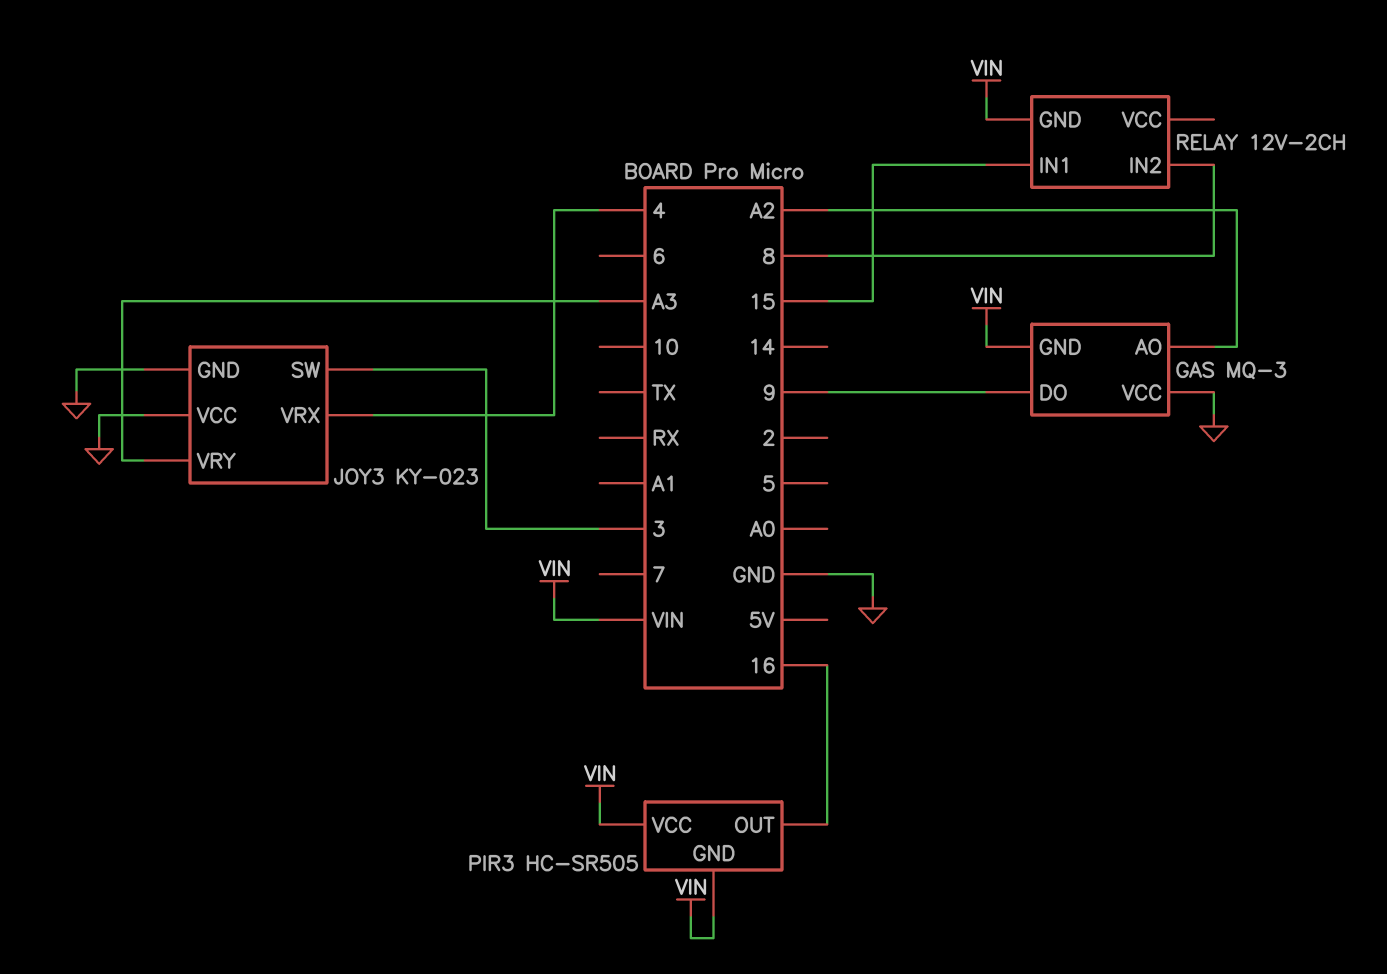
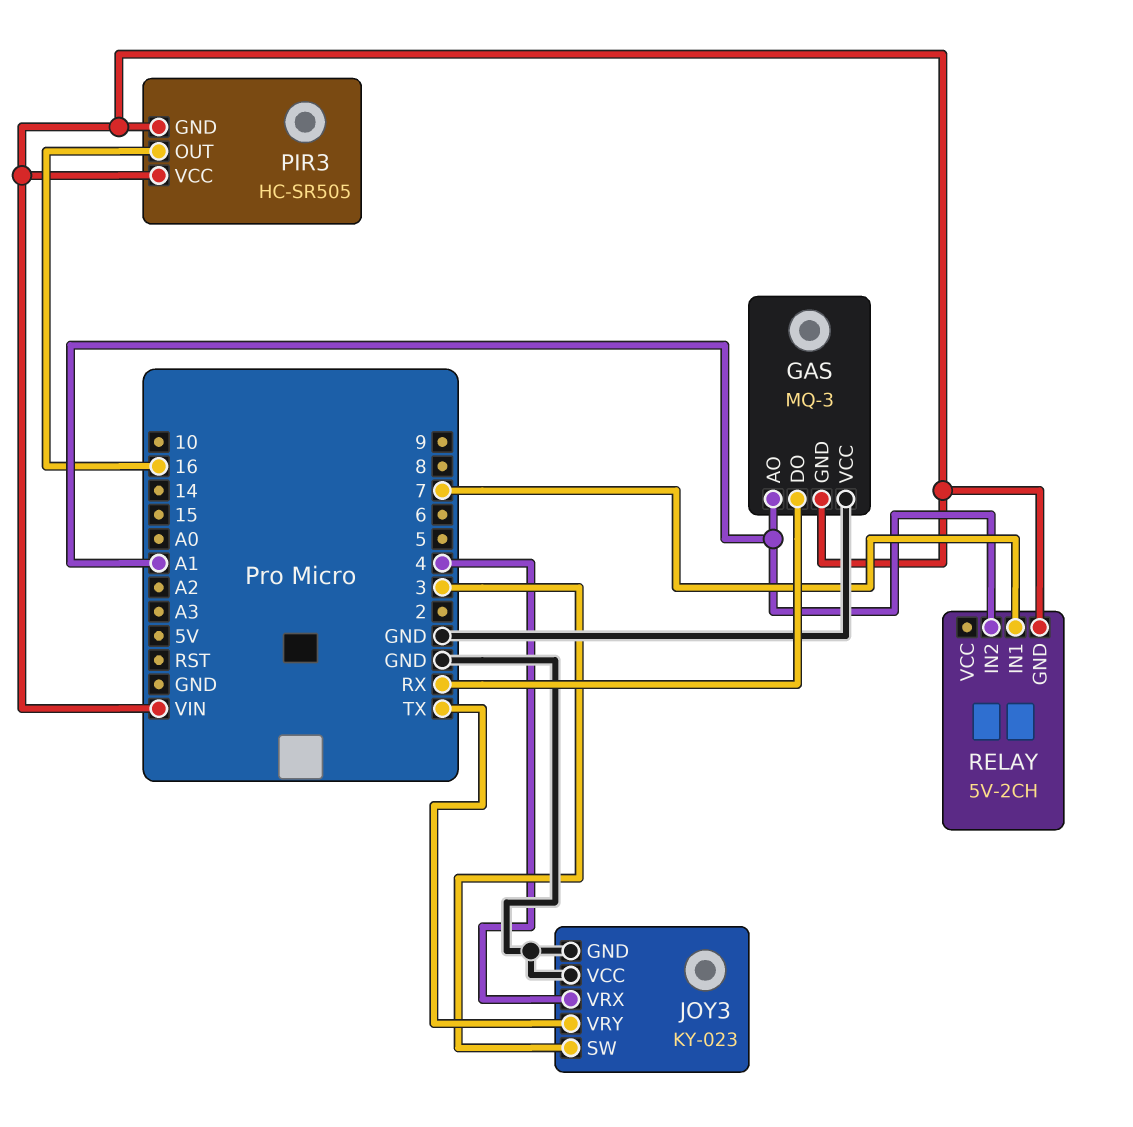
GAS pin AO: A2 -> A1
GAS pin DO: 9 -> RX
JOY3 pin VRY: A3 -> TX
RELAY: 12V-2CH -> 5V-2CH
RELAY pin IN1: 15 -> 7
RELAY pin IN2: 8 -> A1

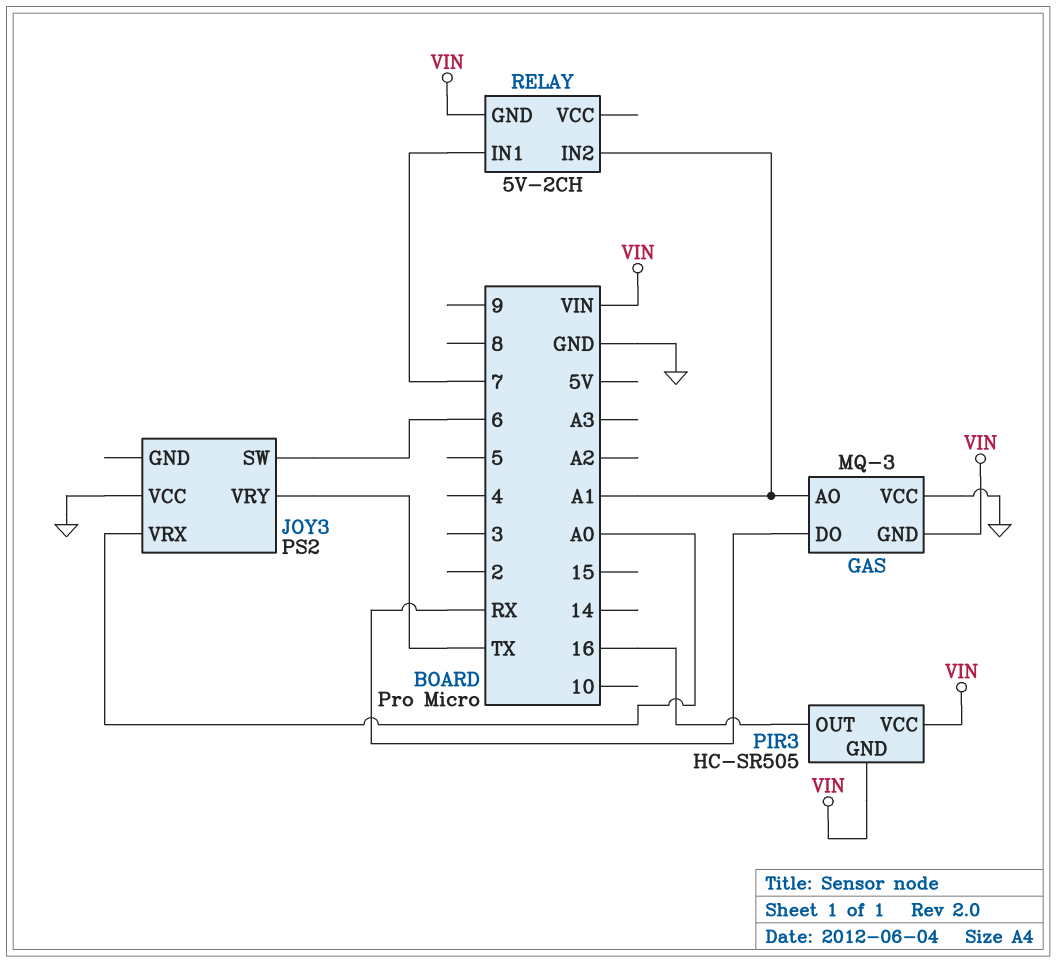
JOY3: KY-023 -> PS2
JOY3 pin GND: GND -> none
JOY3 pin SW: 3 -> 6
JOY3 pin VRX: 4 -> A0

